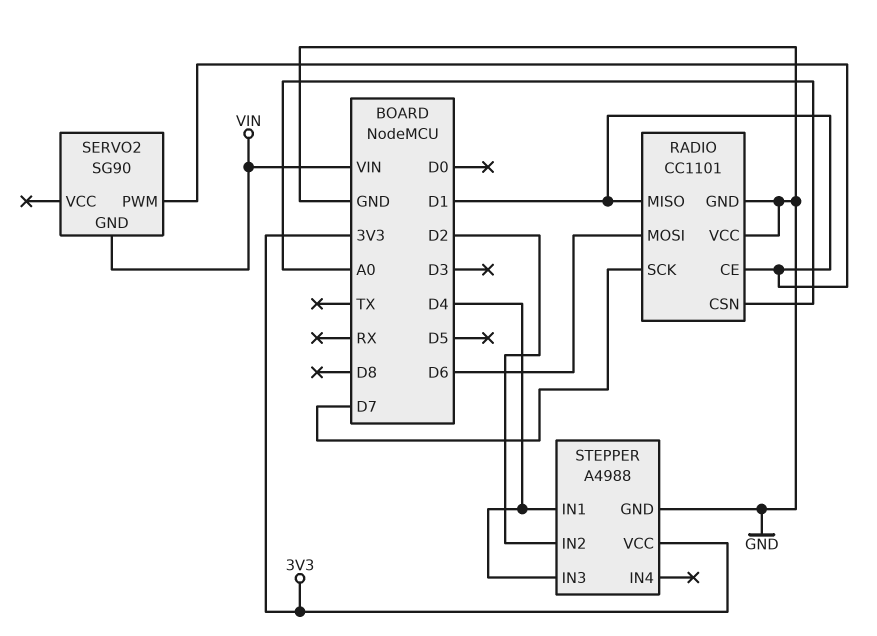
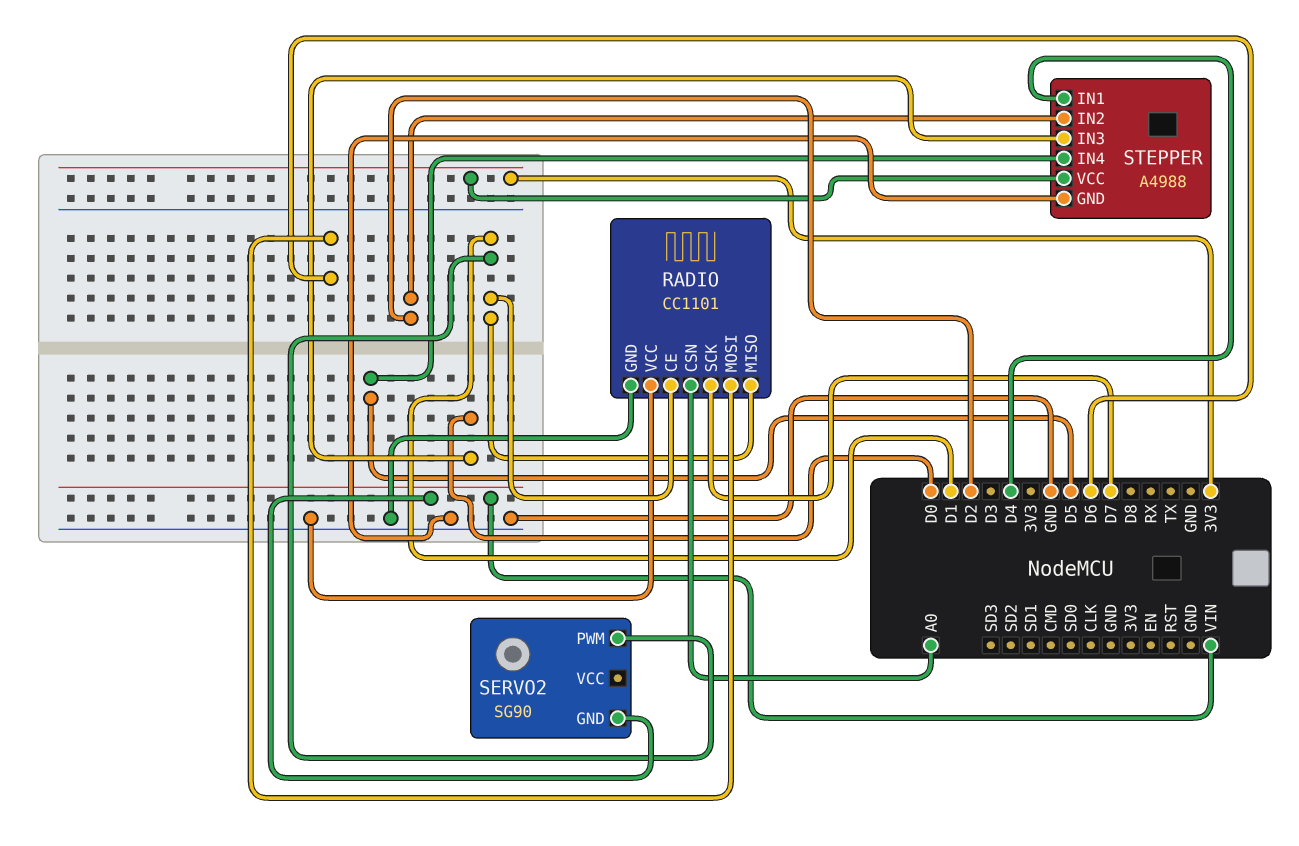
STEPPER pin IN3: D4 -> D0
STEPPER pin IN4: none -> D5

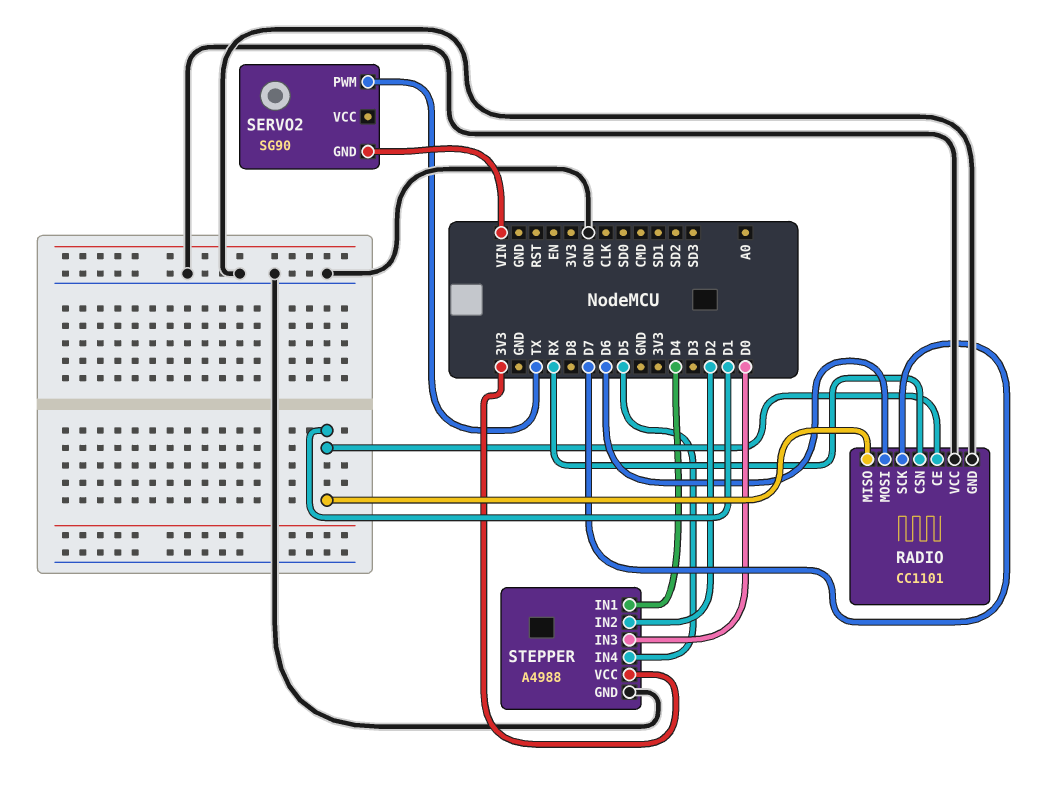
RADIO pin CSN: A0 -> RX
SERVO2 pin PWM: D1 -> TX

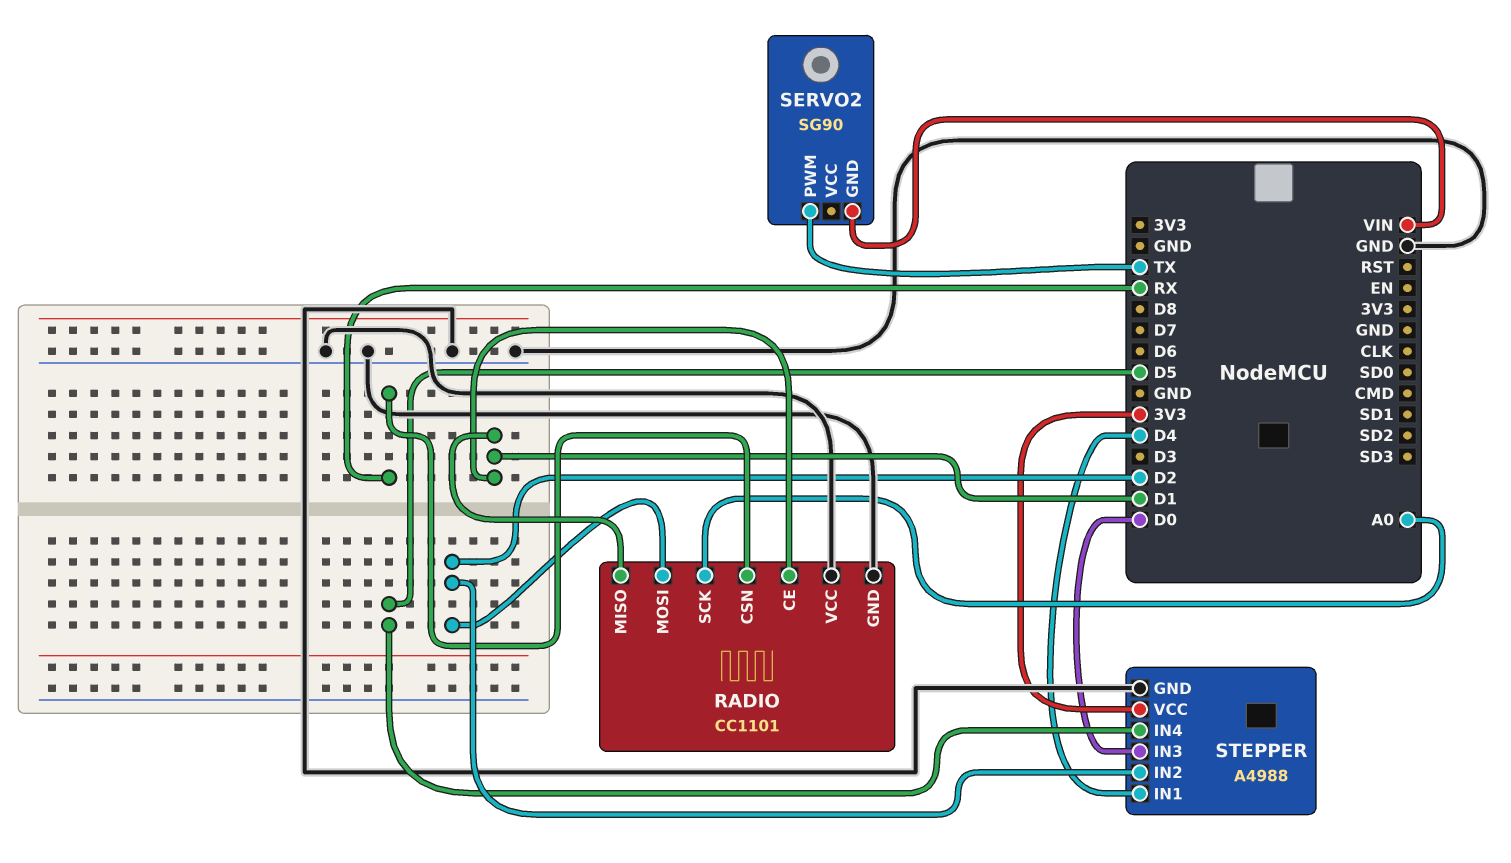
RADIO pin MOSI: D6 -> D2
RADIO pin SCK: D7 -> A0

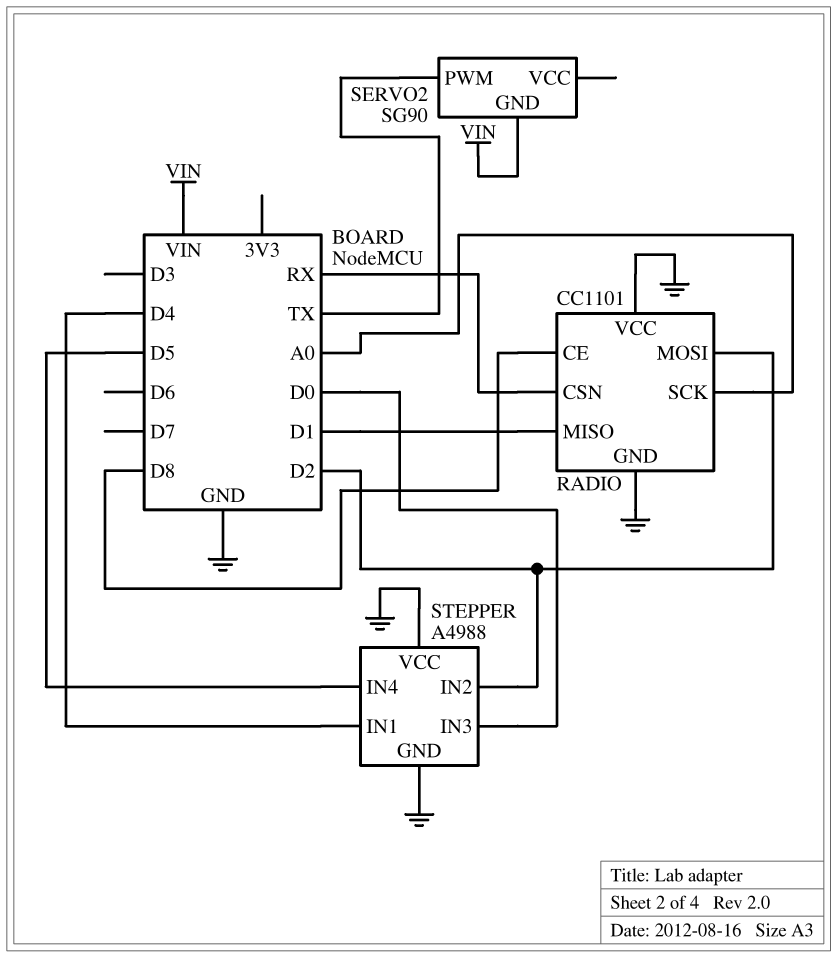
RADIO pin CE: D1 -> D8
STEPPER pin VCC: 3V3 -> GND

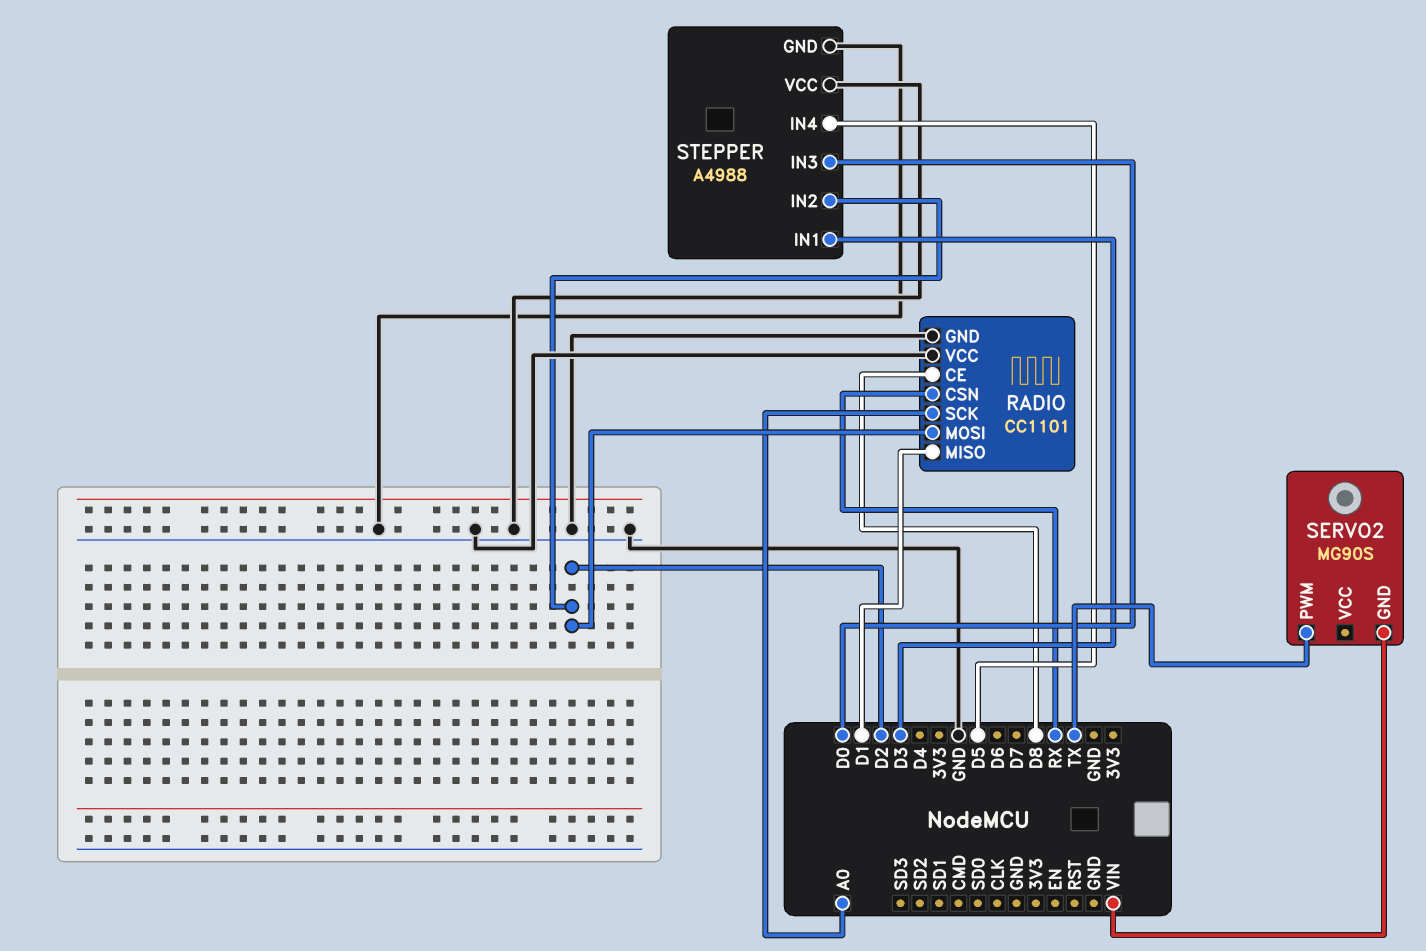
SERVO2: SG90 -> MG90S
STEPPER pin IN1: D4 -> D3

